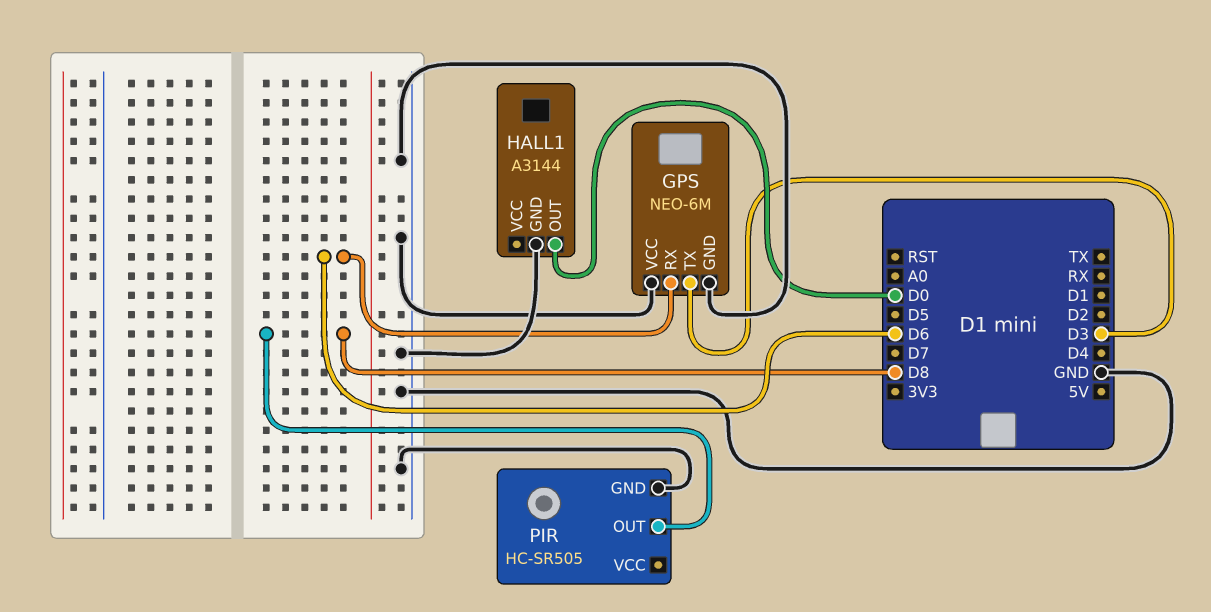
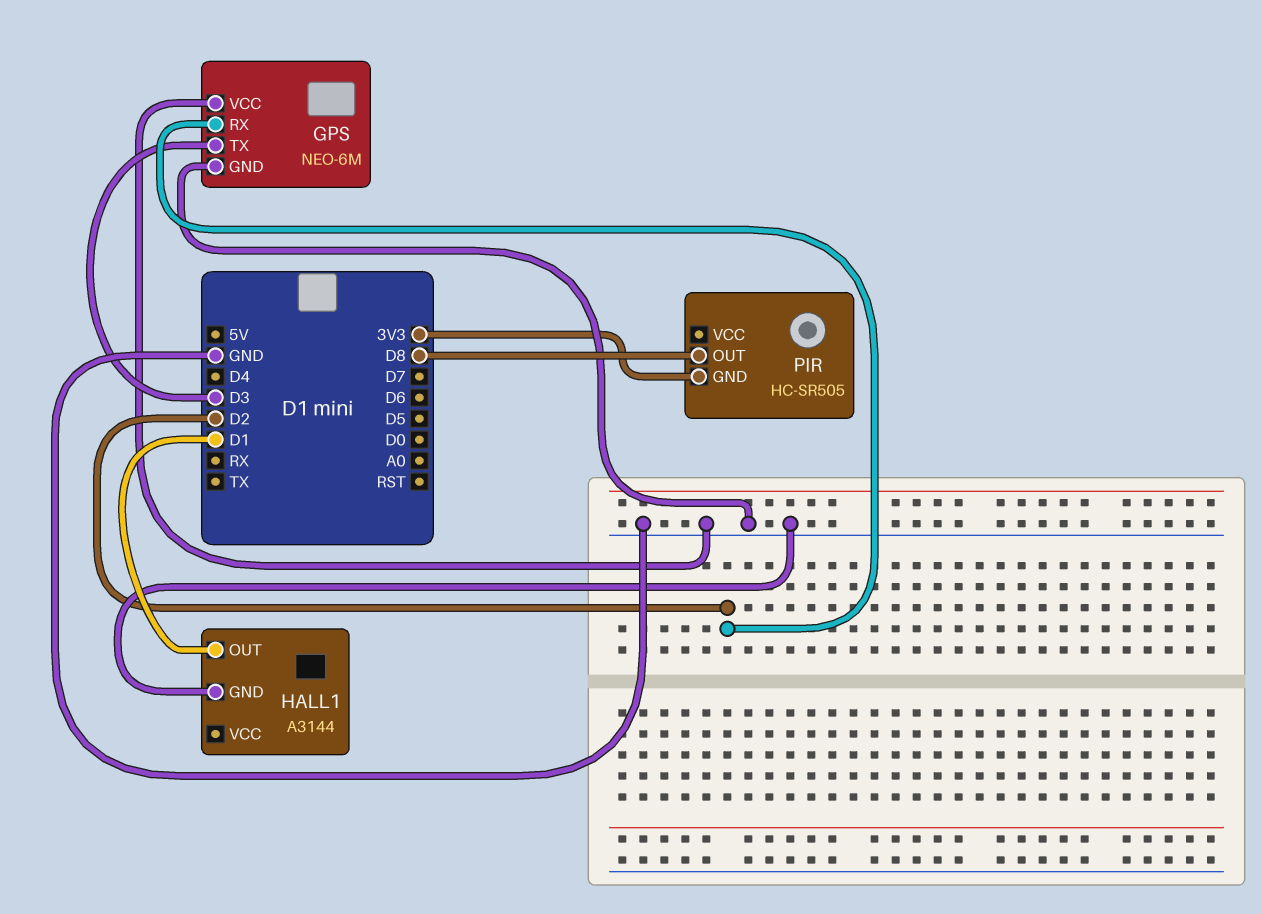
GPS pin RX: D6 -> D2
HALL1 pin OUT: D0 -> D1
PIR pin GND: GND -> 3V3

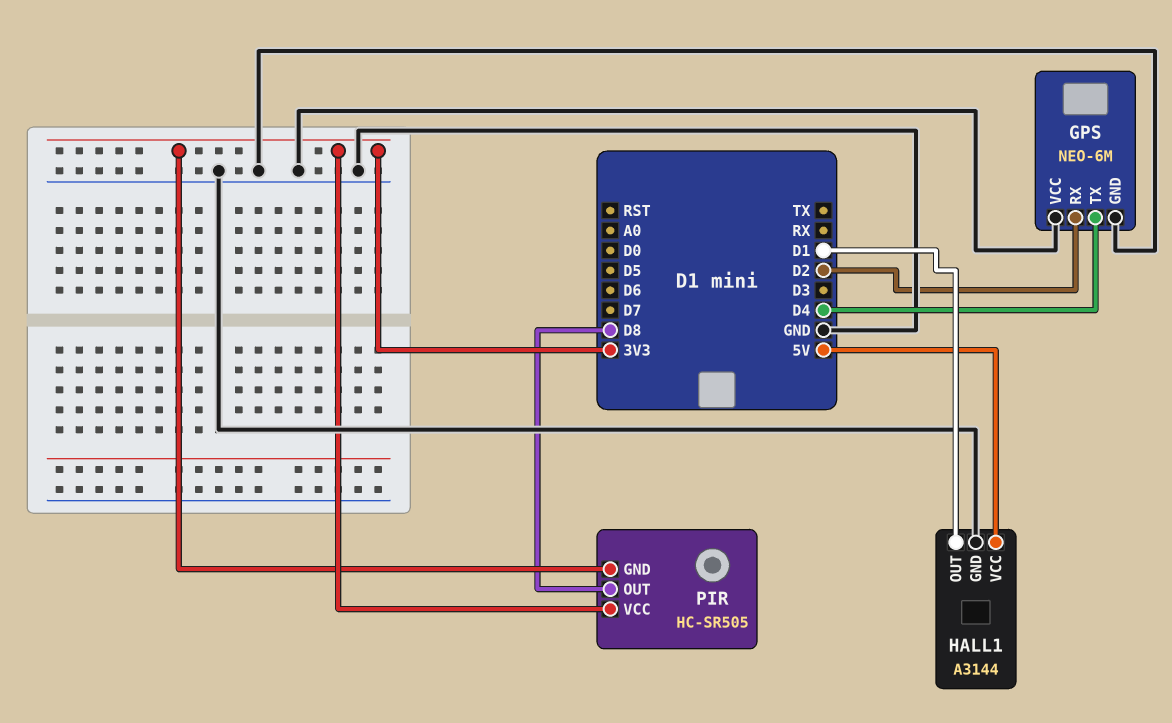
GPS pin TX: D3 -> D4
HALL1 pin VCC: none -> 5V
PIR pin VCC: none -> 3V3

